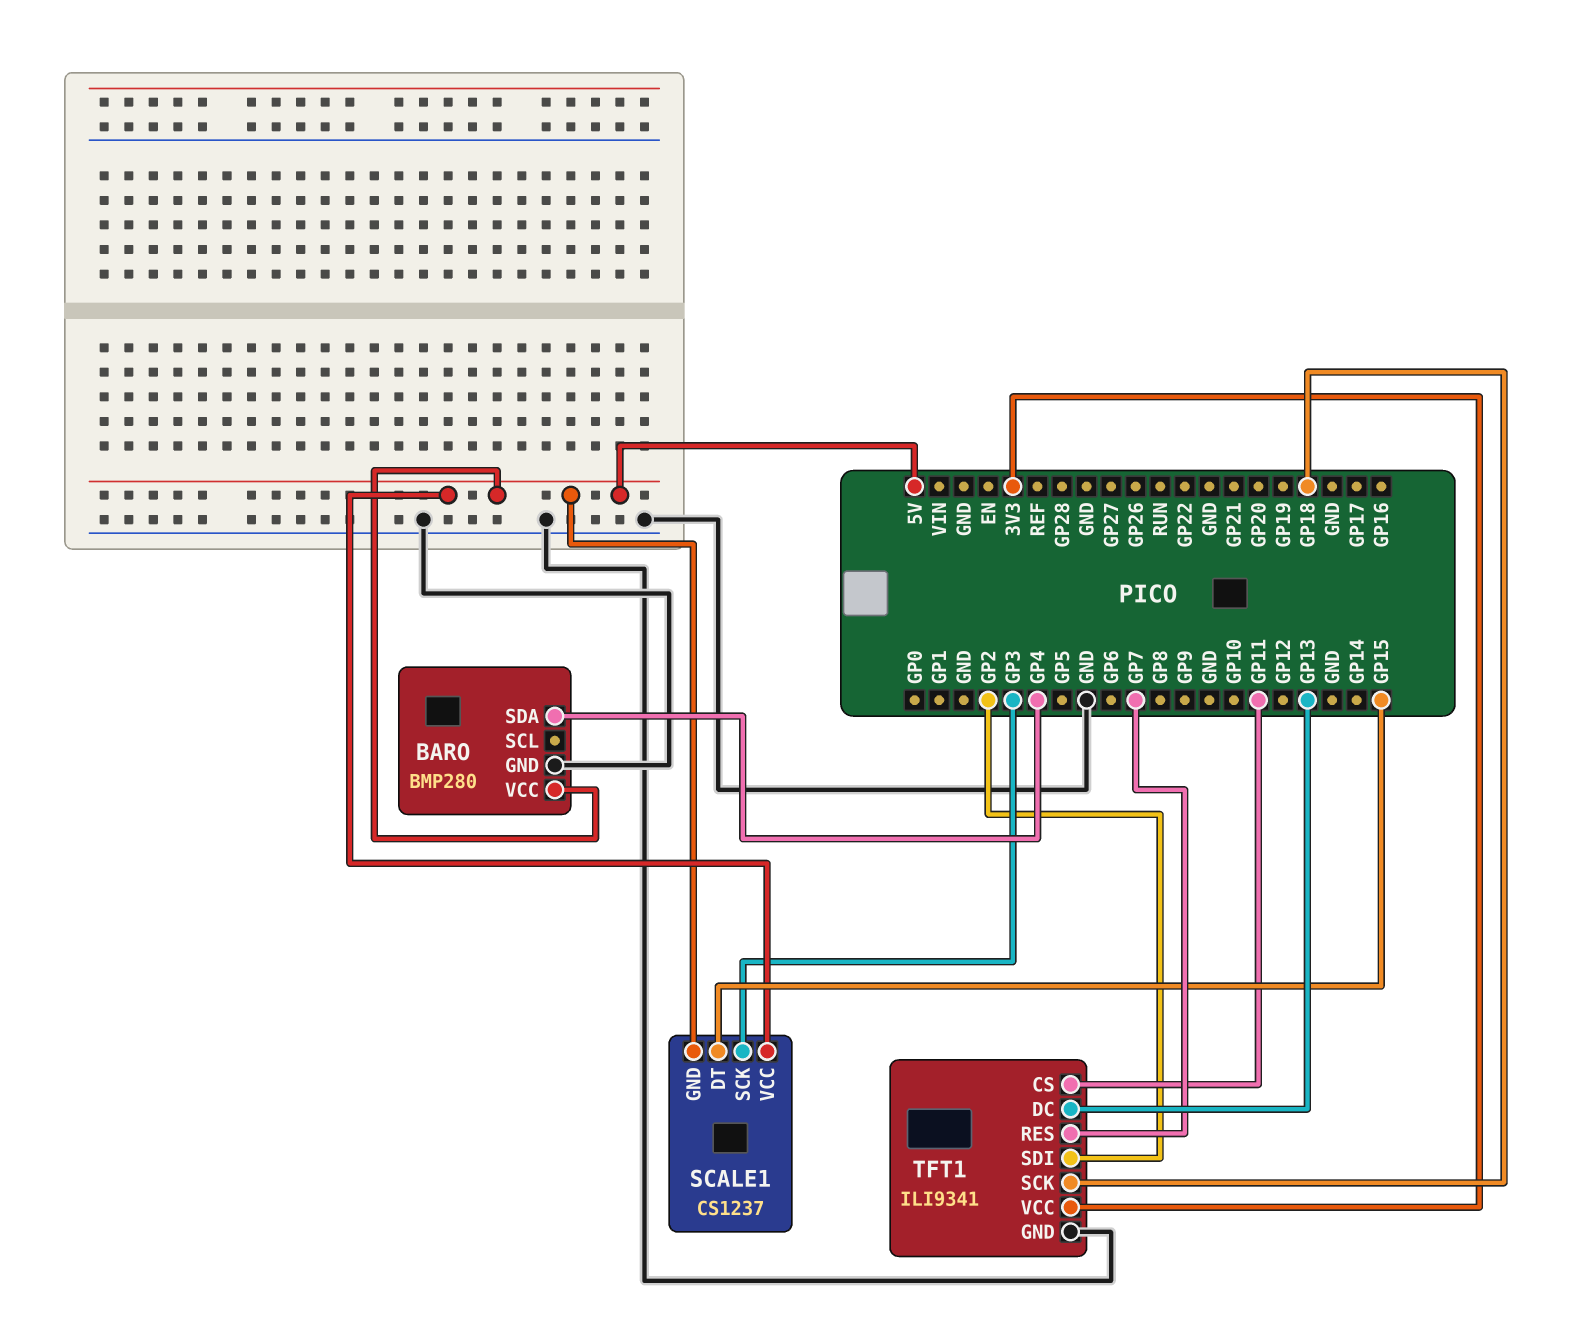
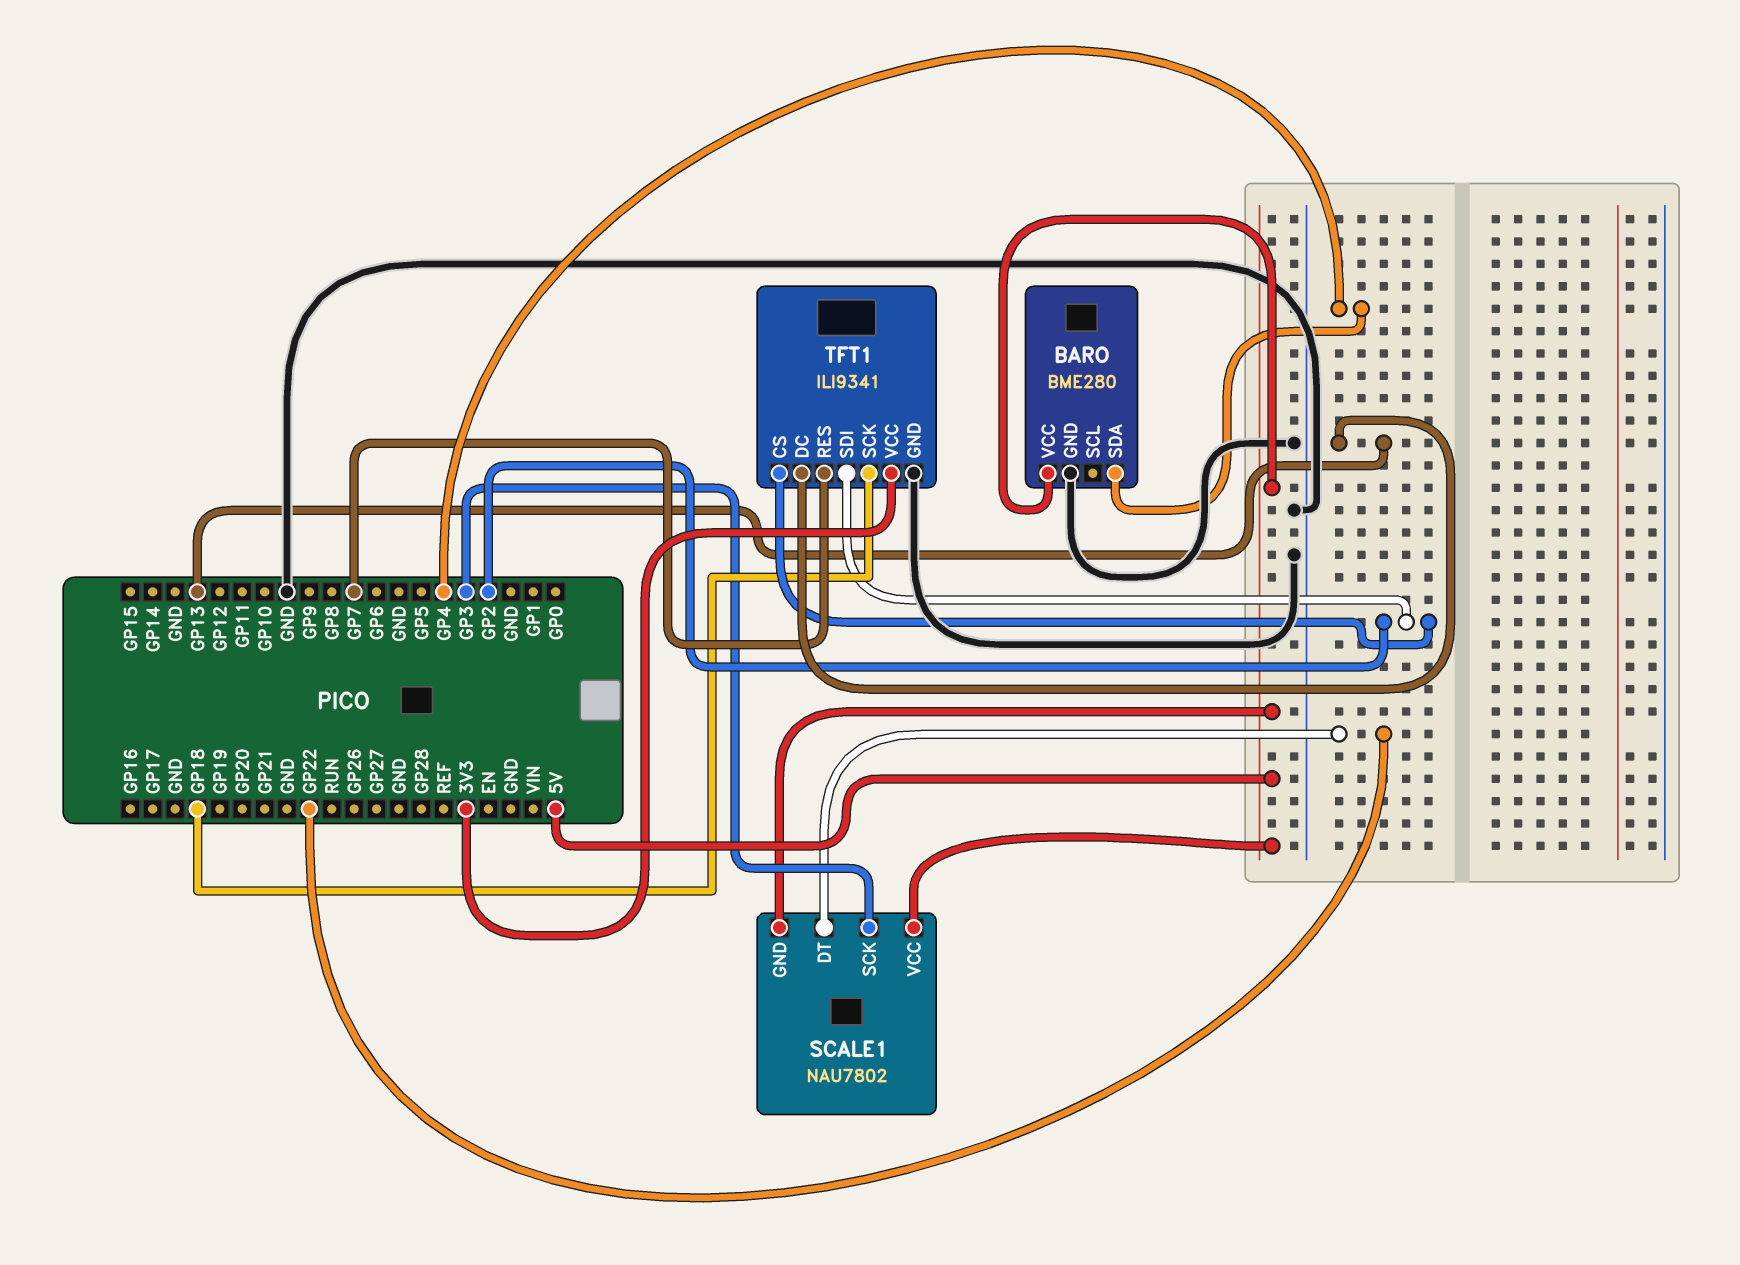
BARO: BMP280 -> BME280
SCALE1: CS1237 -> NAU7802
SCALE1 pin DT: GP15 -> GP22
TFT1 pin CS: GP11 -> GP2

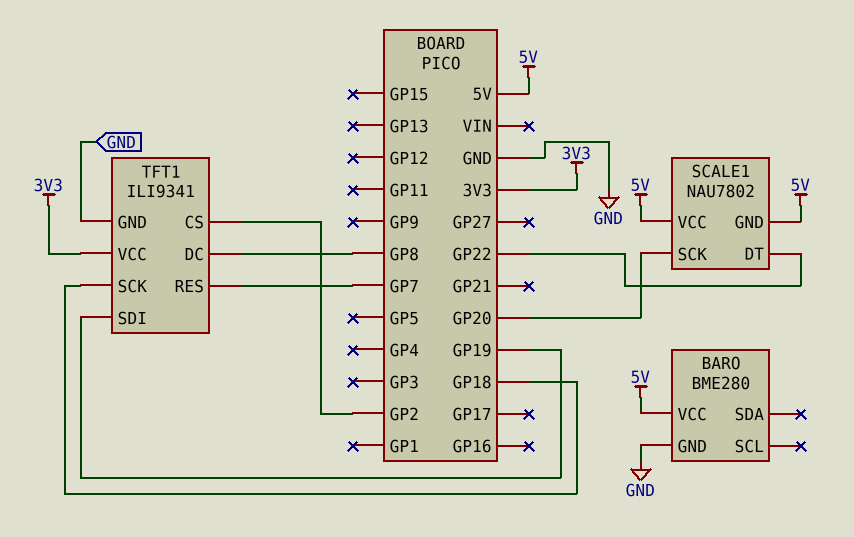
BARO pin SDA: GP4 -> none
SCALE1 pin SCK: GP3 -> GP20
TFT1 pin DC: GP13 -> GP8
TFT1 pin SDI: GP2 -> GP19

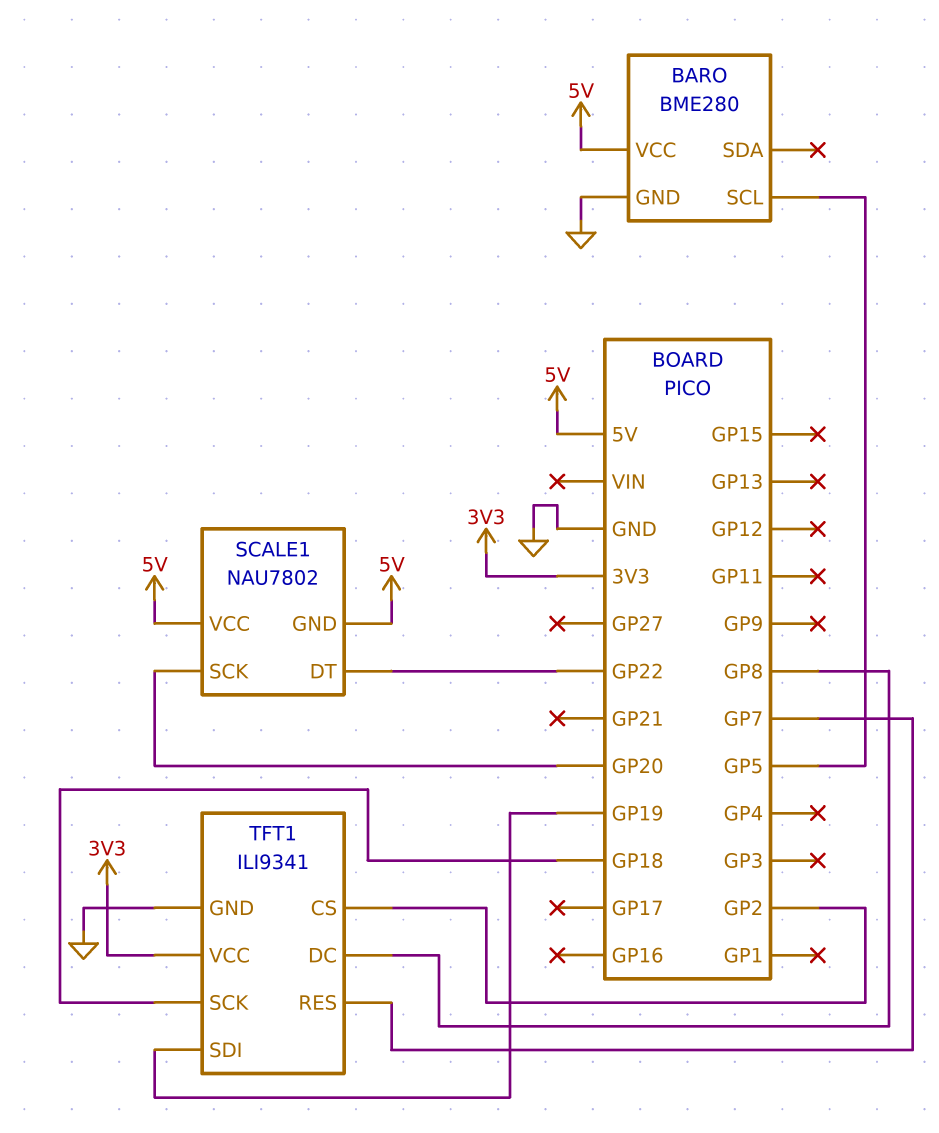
BARO pin SCL: none -> GP5

